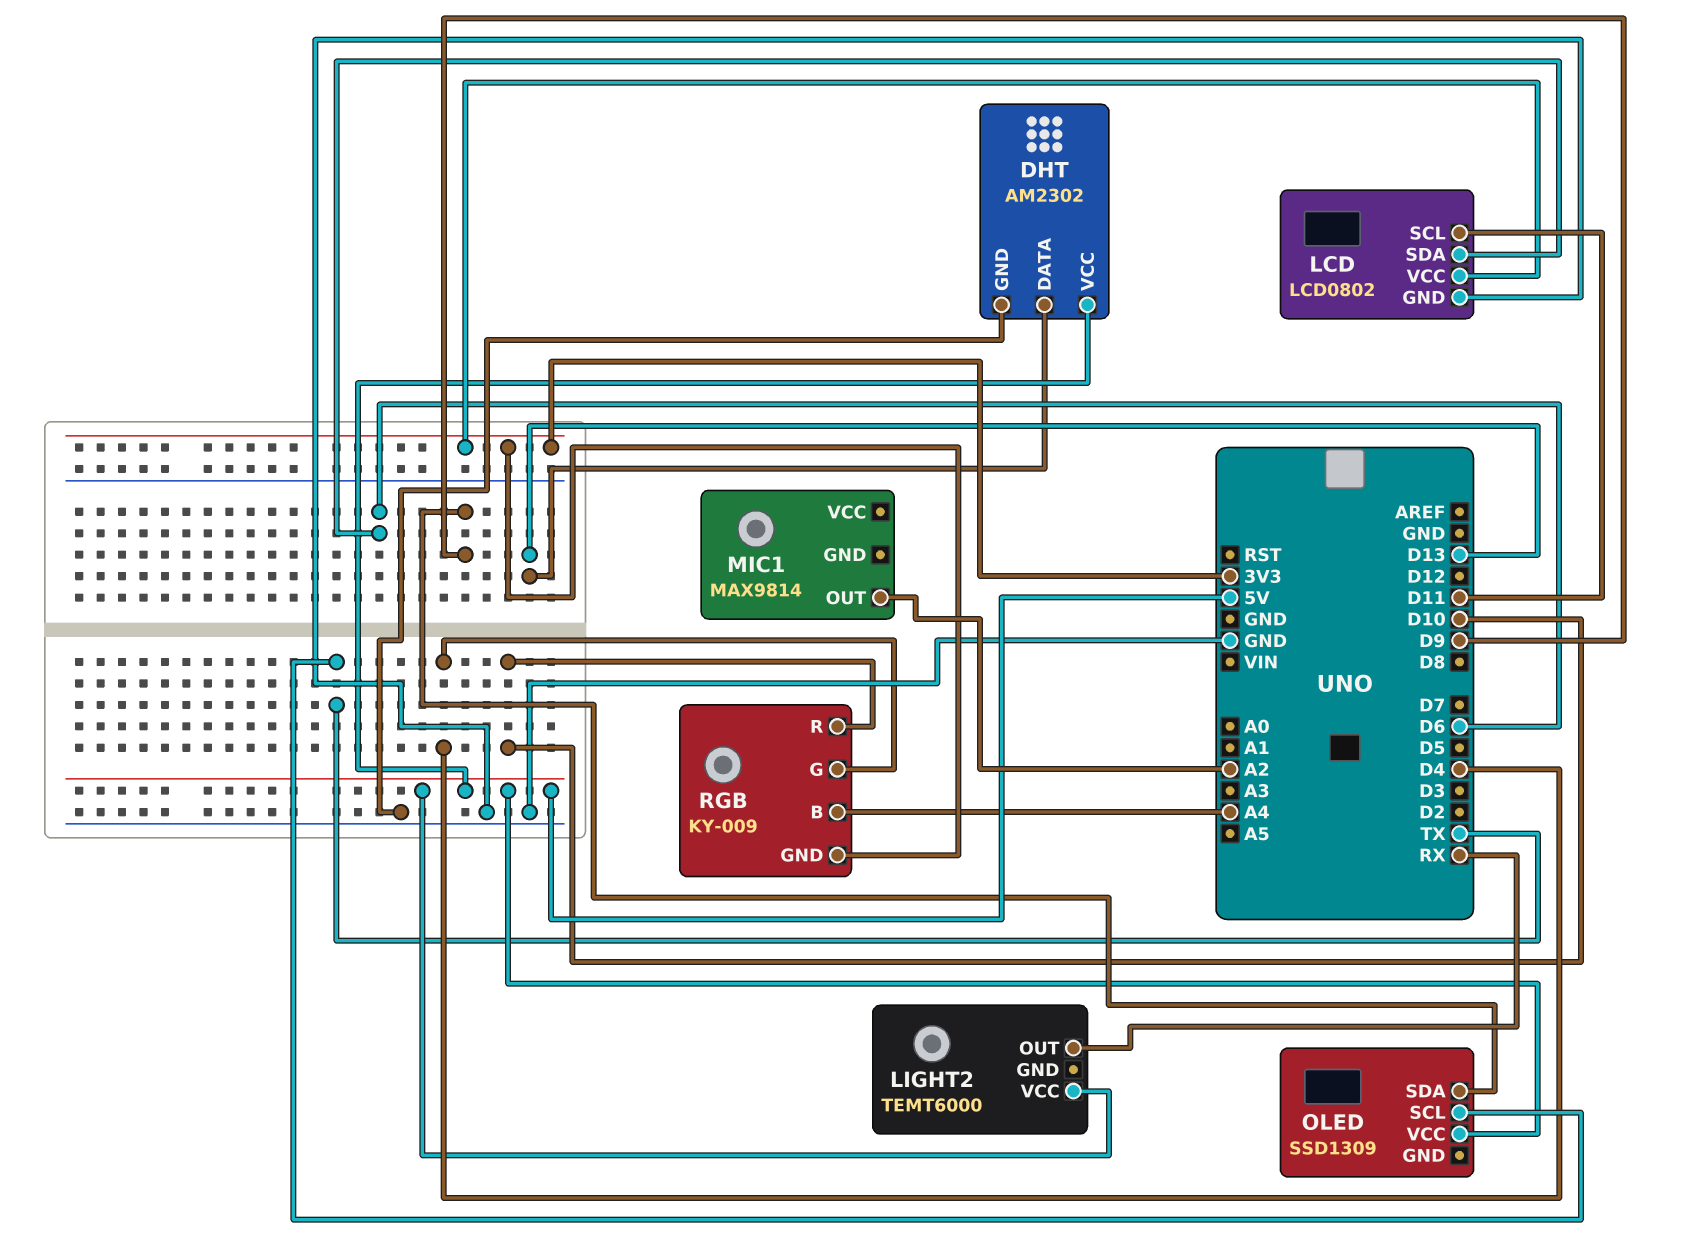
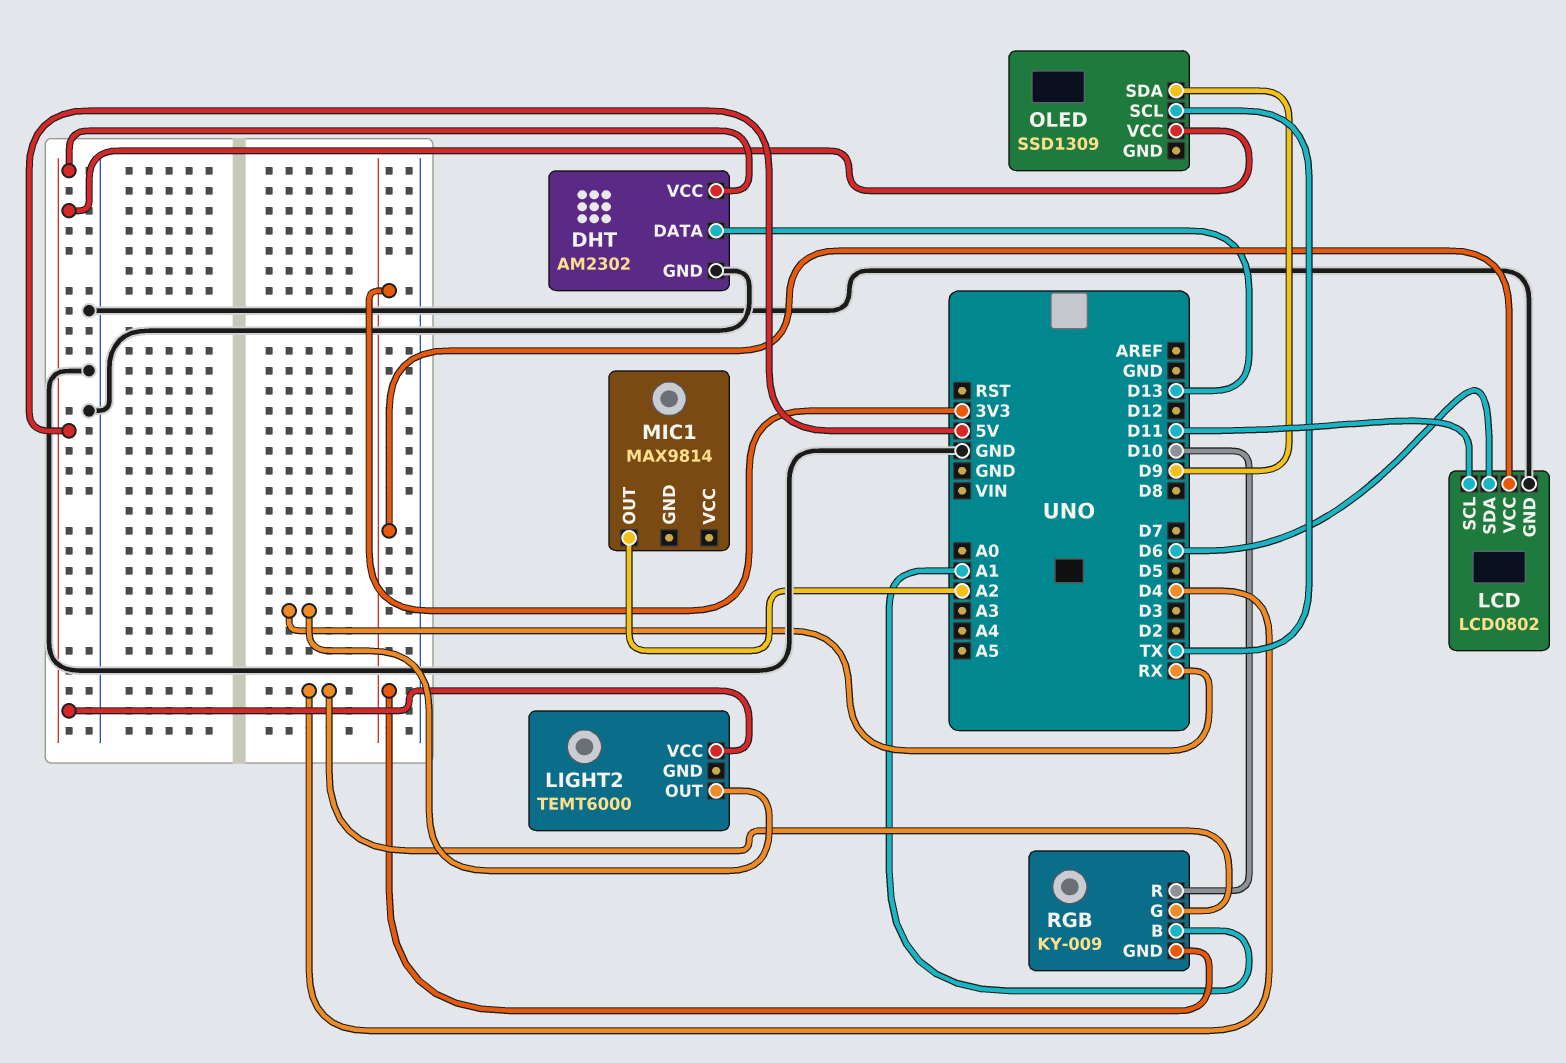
RGB pin B: A4 -> A1

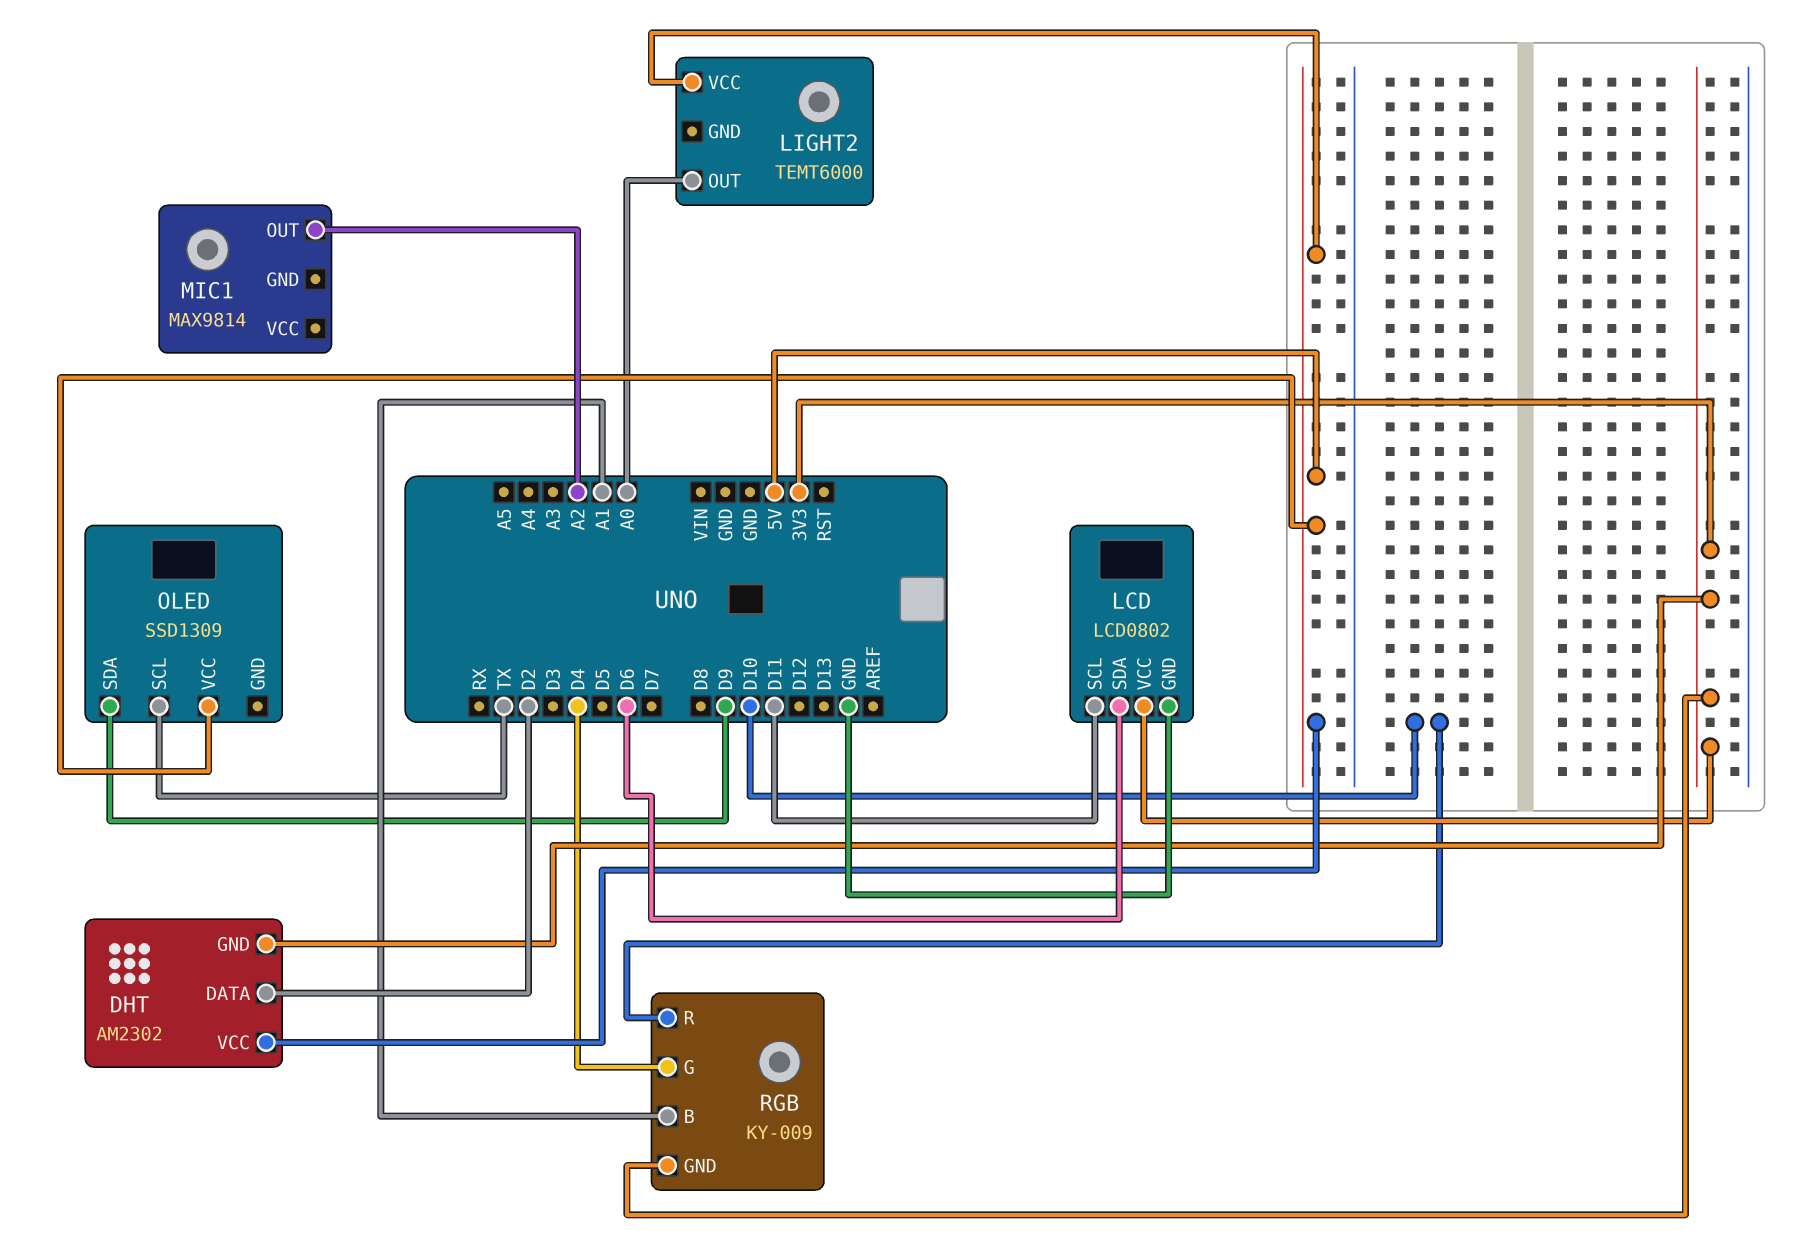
DHT pin DATA: D13 -> D2
DHT pin GND: GND -> 3V3
LIGHT2 pin OUT: RX -> A0

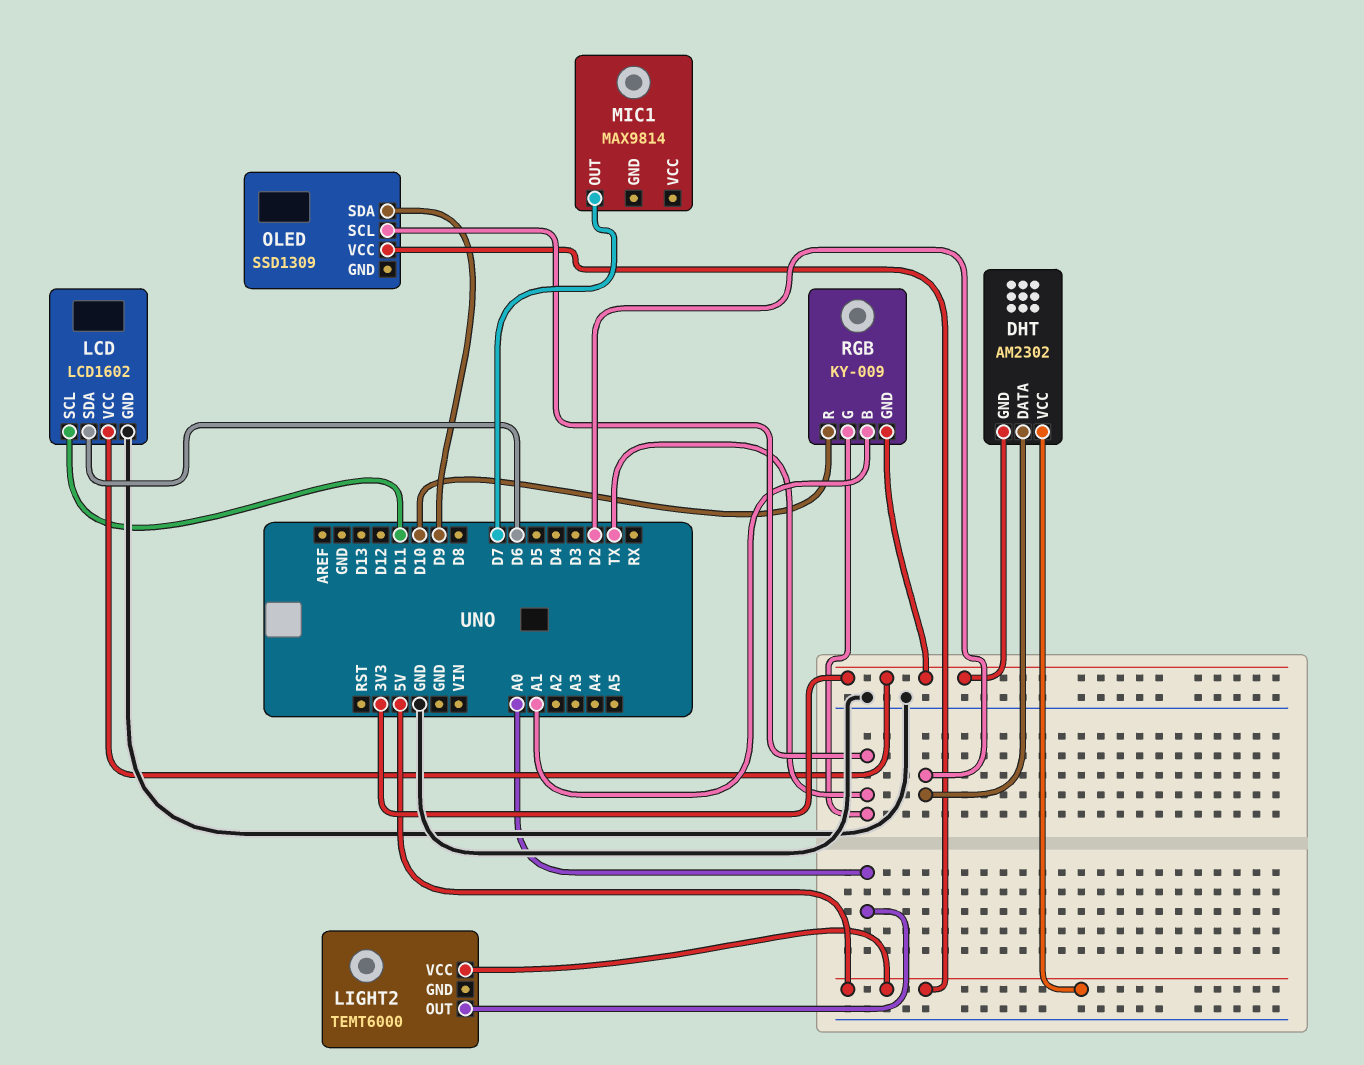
LCD: LCD0802 -> LCD1602
MIC1 pin OUT: A2 -> D7
RGB pin G: D4 -> TX

